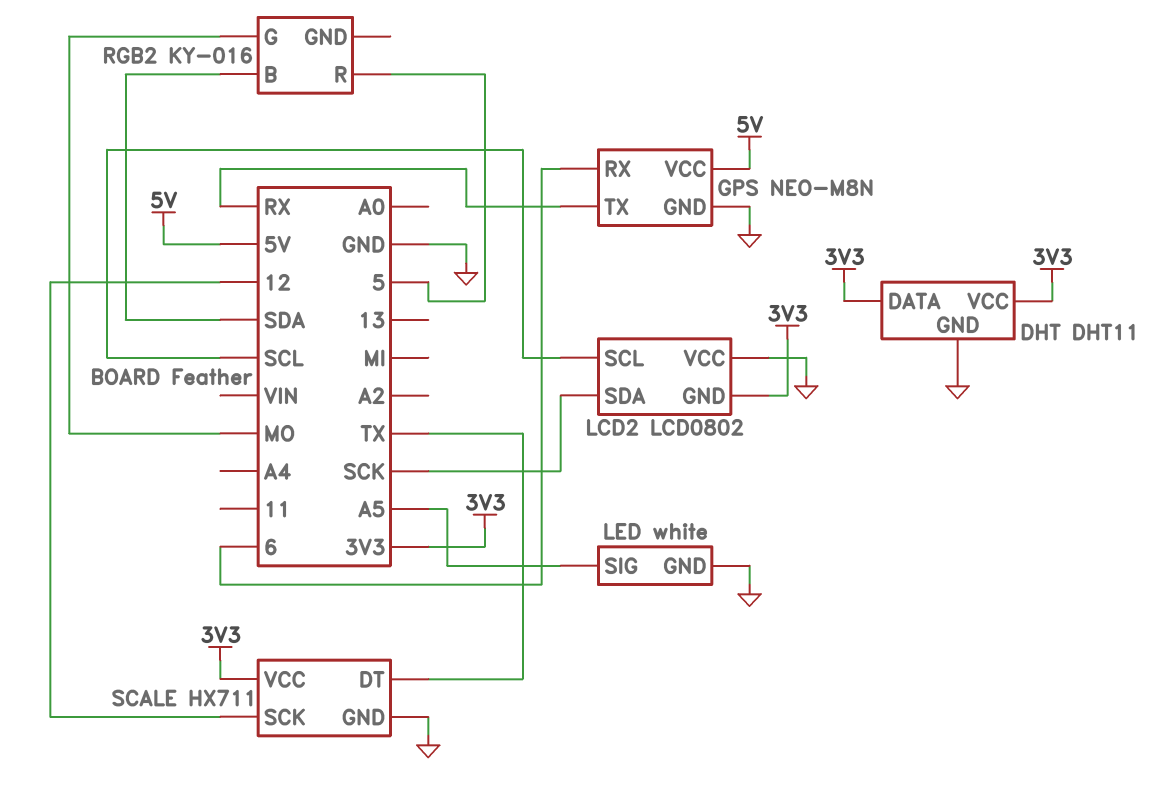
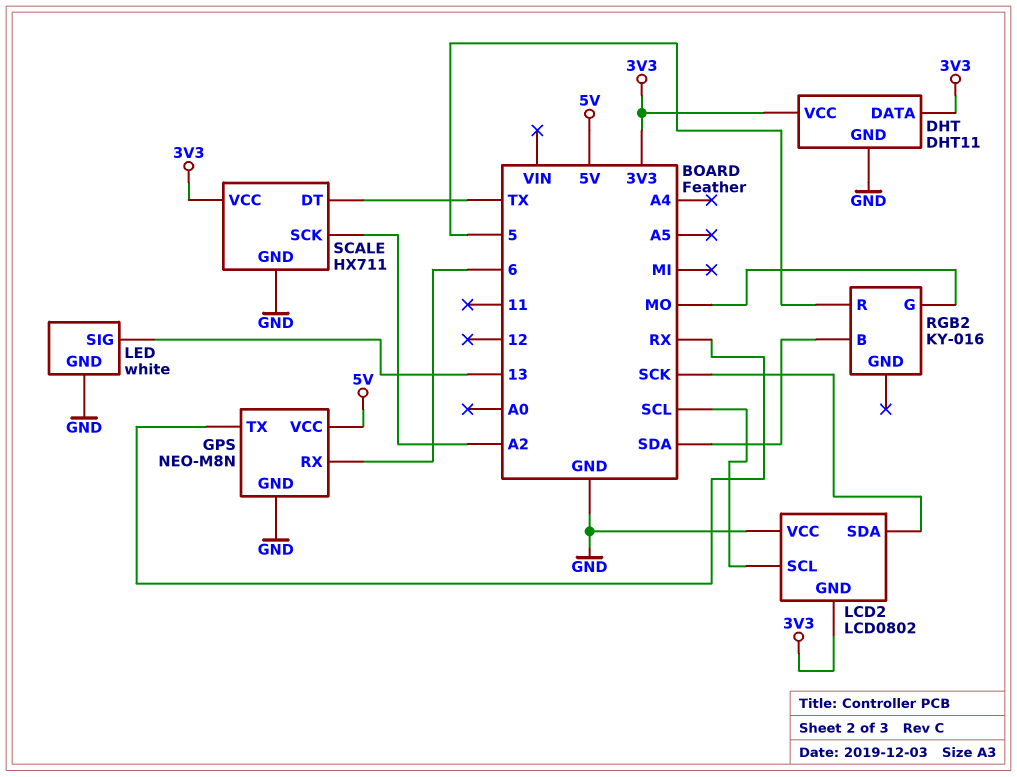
LED pin SIG: A5 -> 13
SCALE pin SCK: 12 -> A2

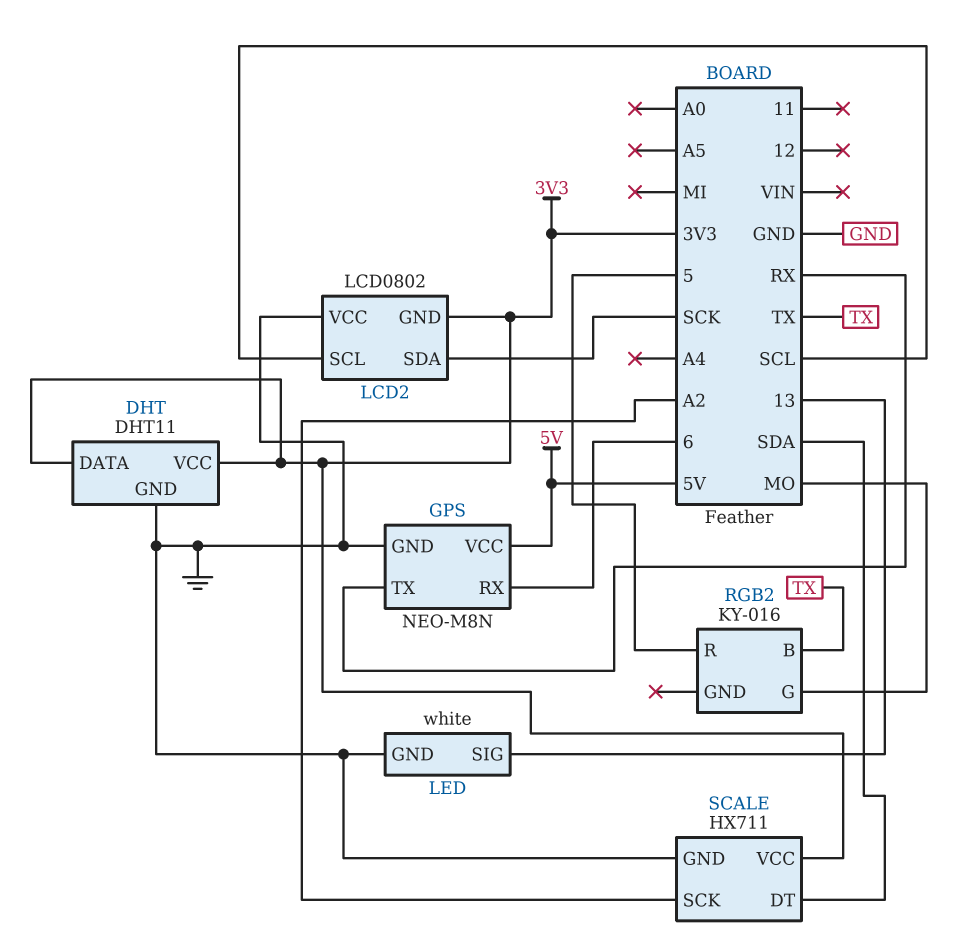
RGB2 pin B: SDA -> TX
SCALE pin DT: TX -> SDA

